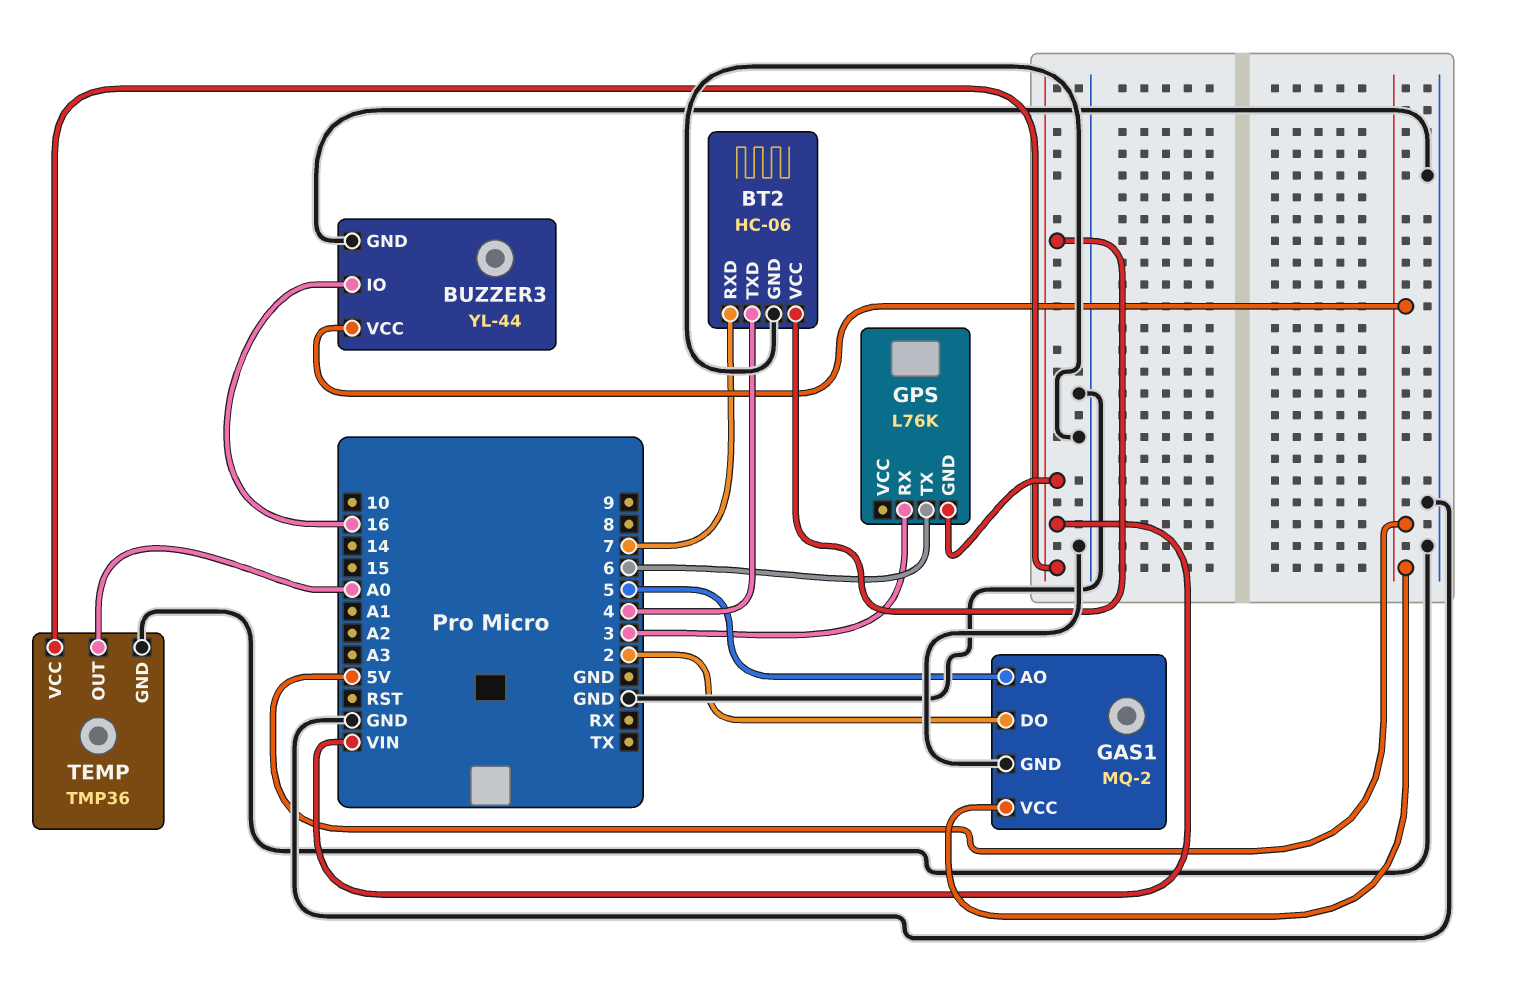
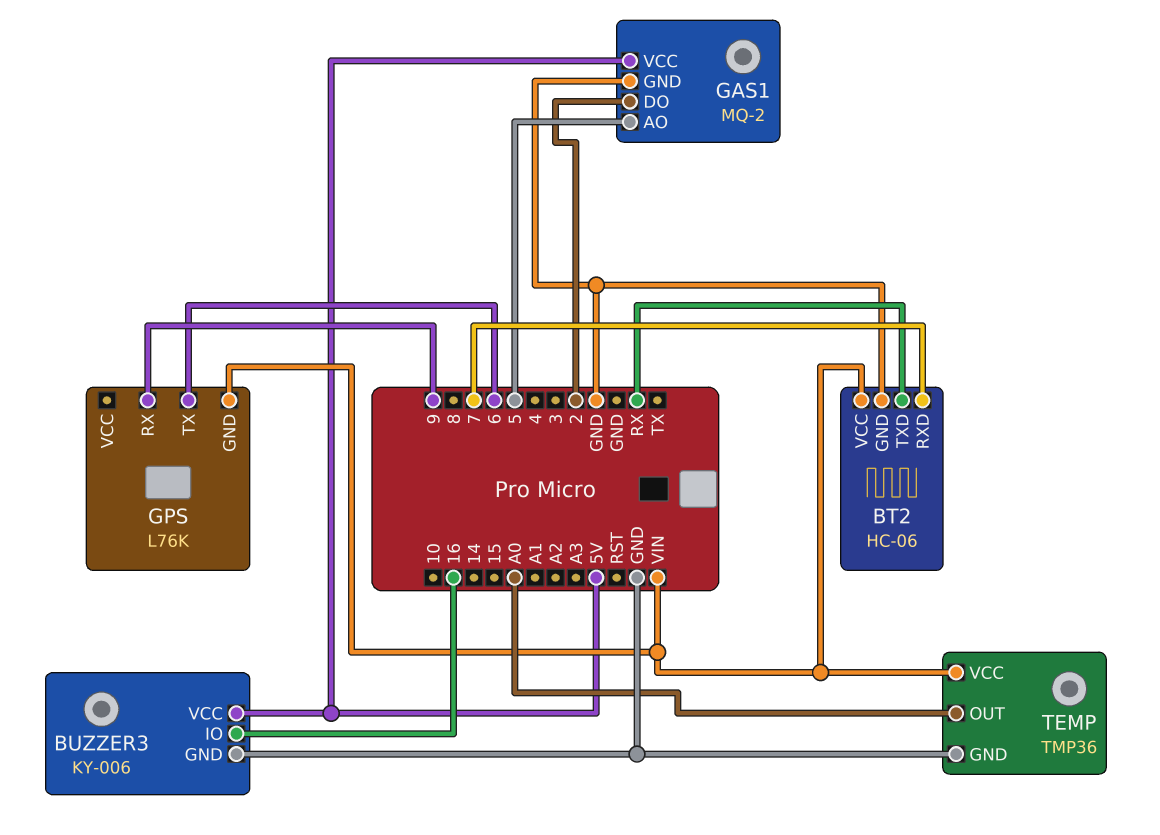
BT2 pin TXD: 4 -> RX
BUZZER3: YL-44 -> KY-006
GPS pin RX: 3 -> 9

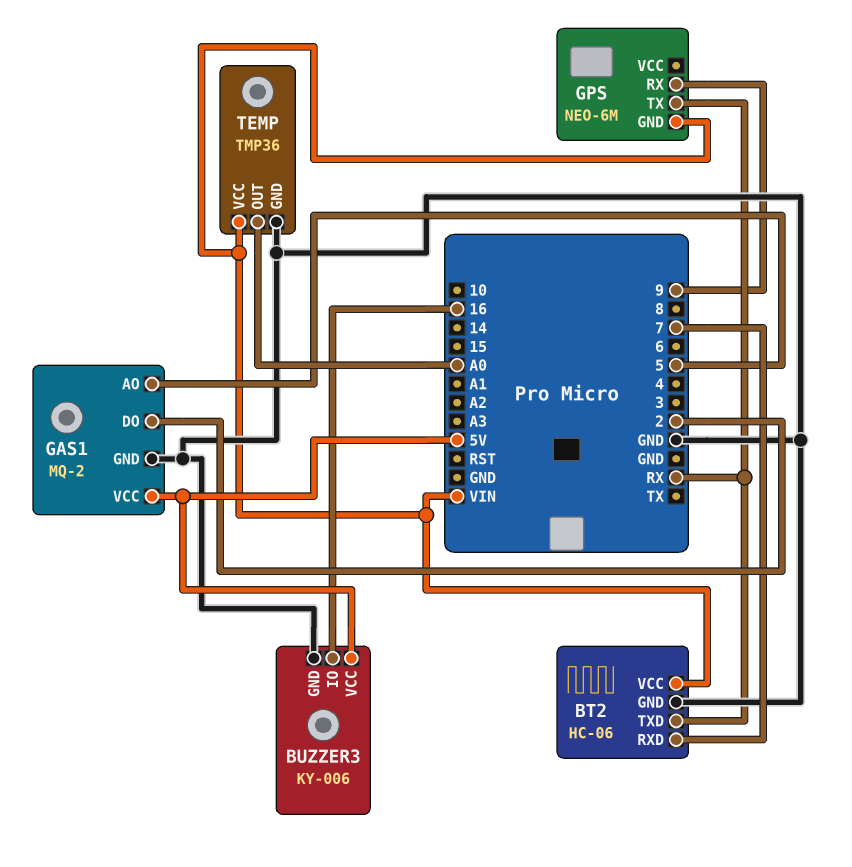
GPS: L76K -> NEO-6M
GPS pin TX: 6 -> RX

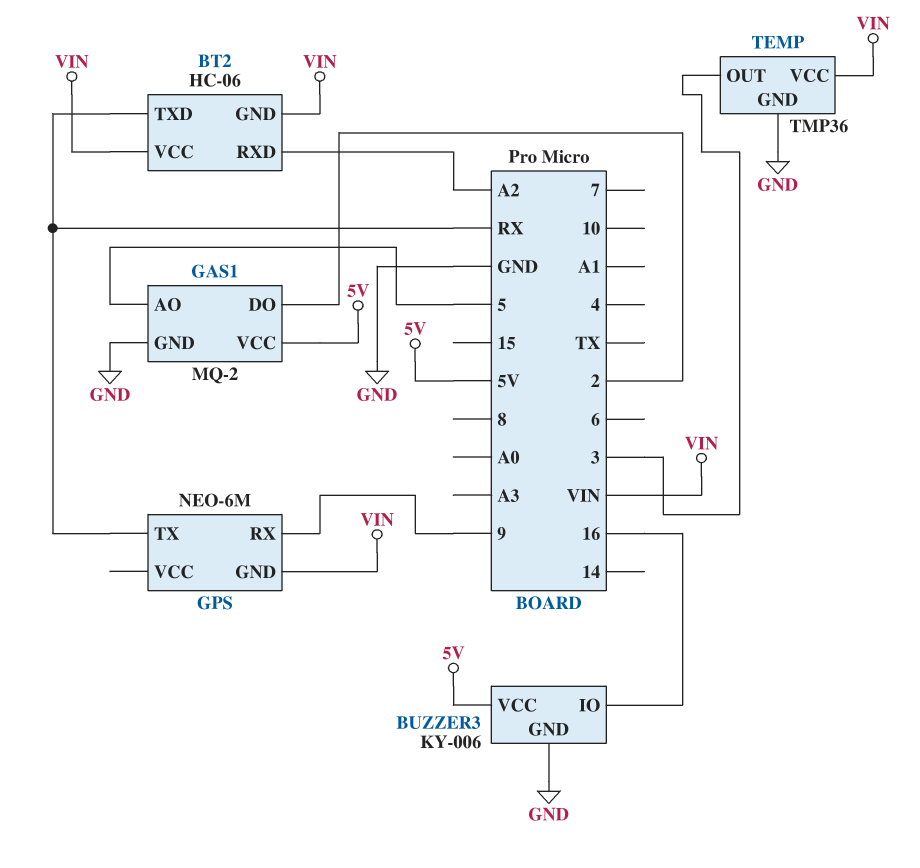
BT2 pin GND: GND -> VIN
BT2 pin RXD: 7 -> A2
TEMP pin OUT: A0 -> 3

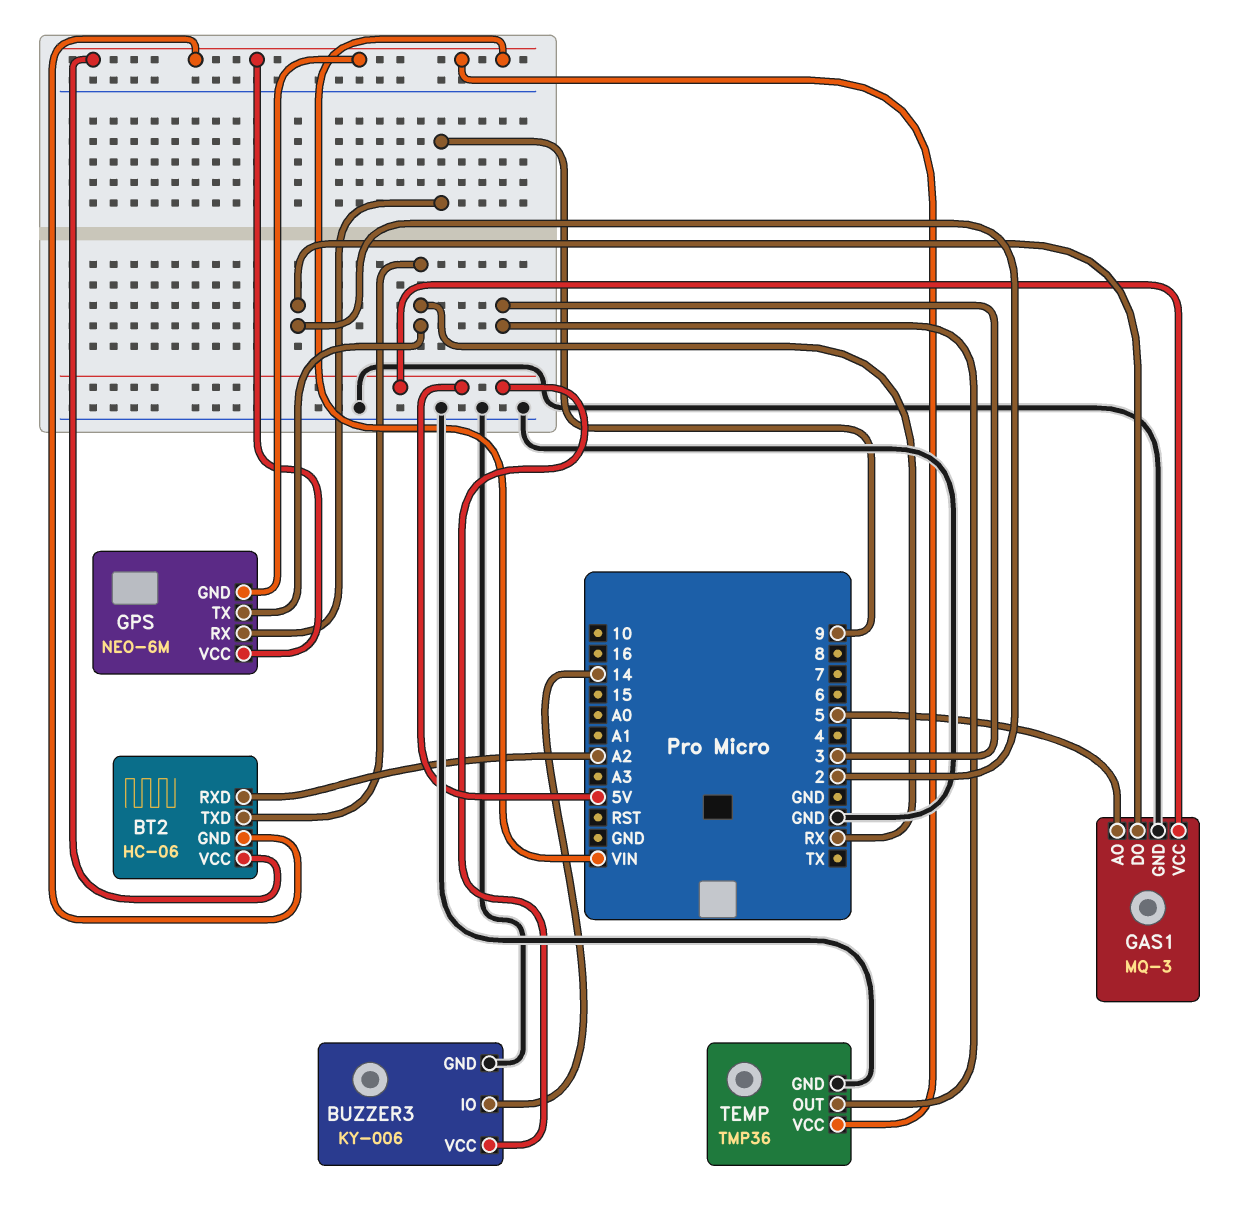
BUZZER3 pin IO: 16 -> 14
GAS1: MQ-2 -> MQ-3
GPS pin VCC: none -> VIN

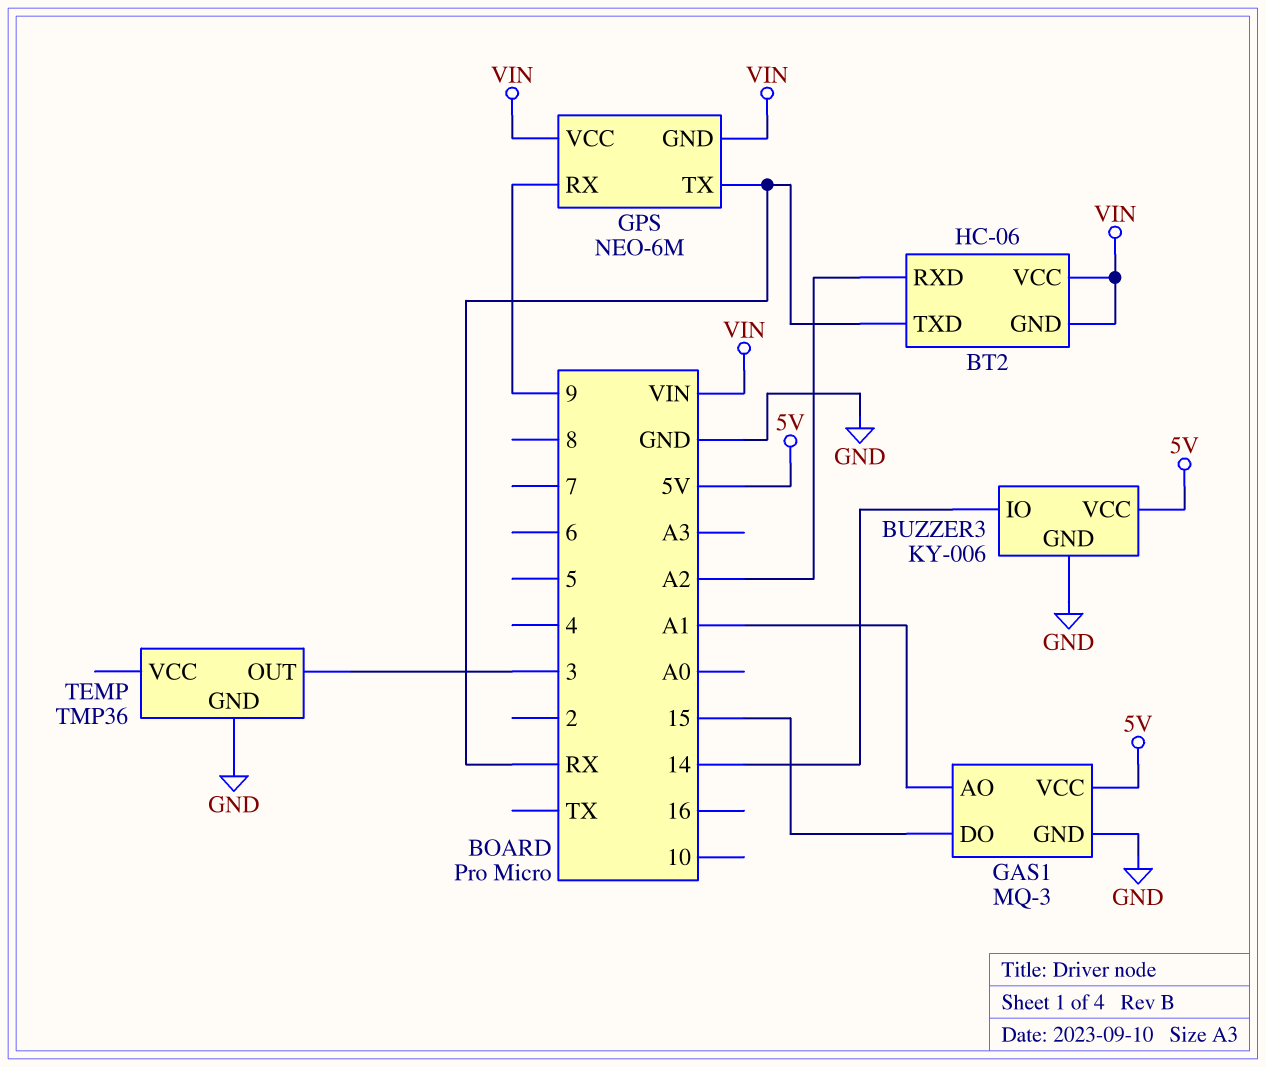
GAS1 pin AO: 5 -> A1
GAS1 pin DO: 2 -> 15
TEMP pin VCC: VIN -> none

